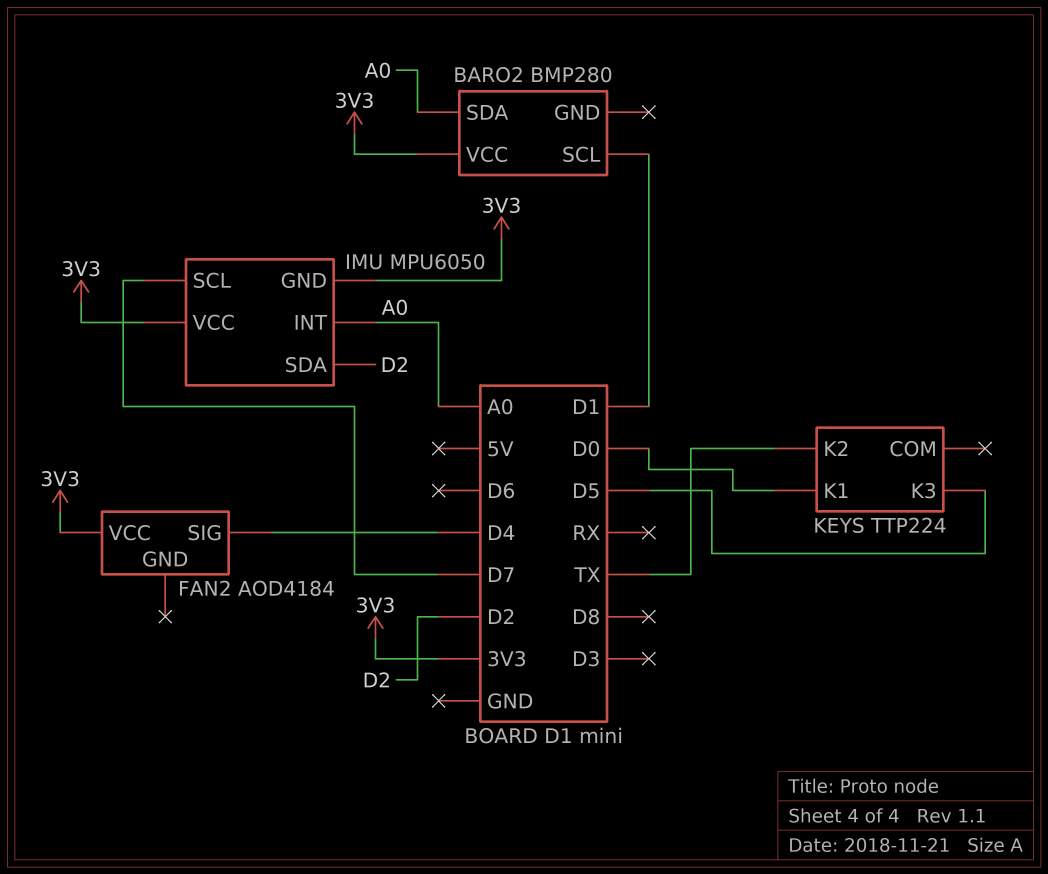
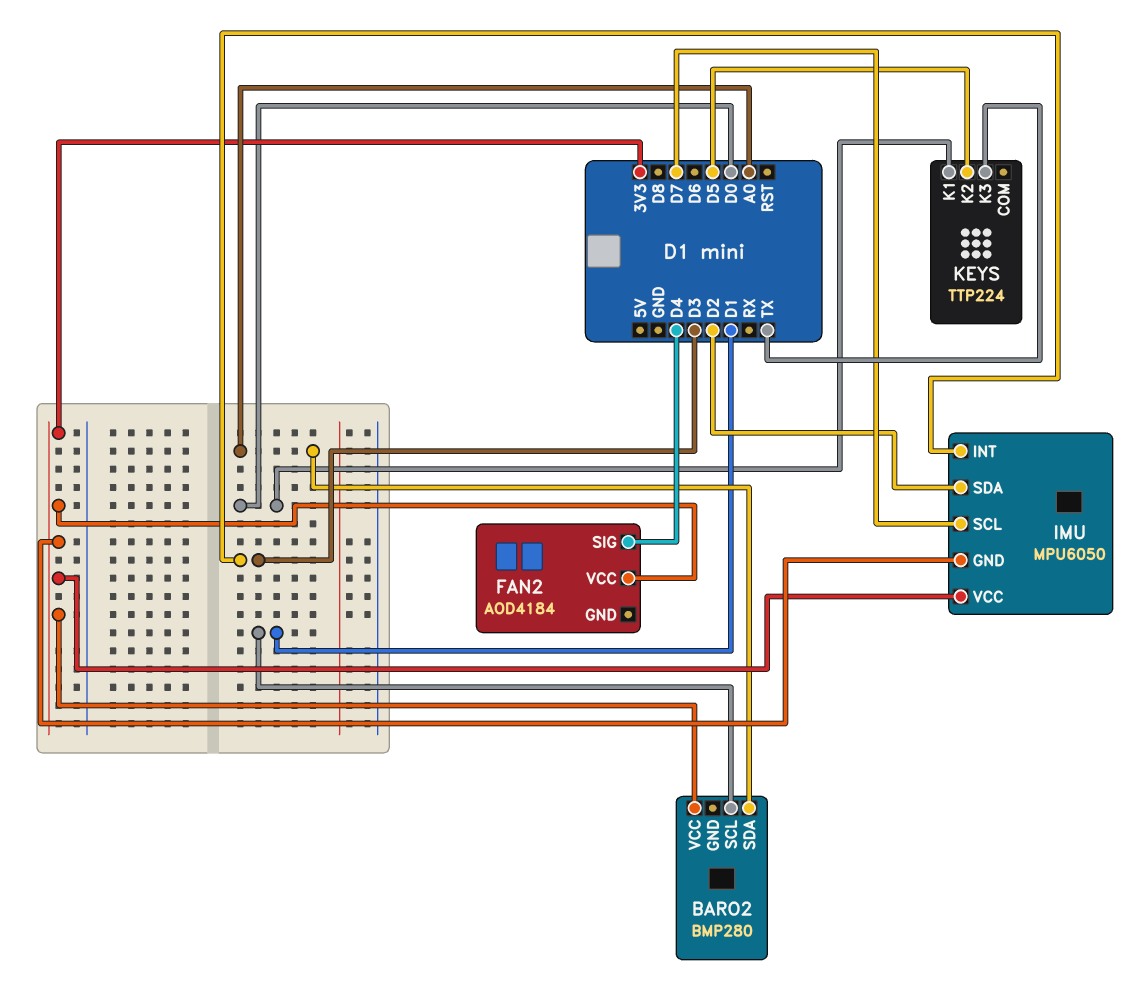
IMU pin INT: A0 -> D3
KEYS pin K2: TX -> D5
KEYS pin K3: D5 -> TX

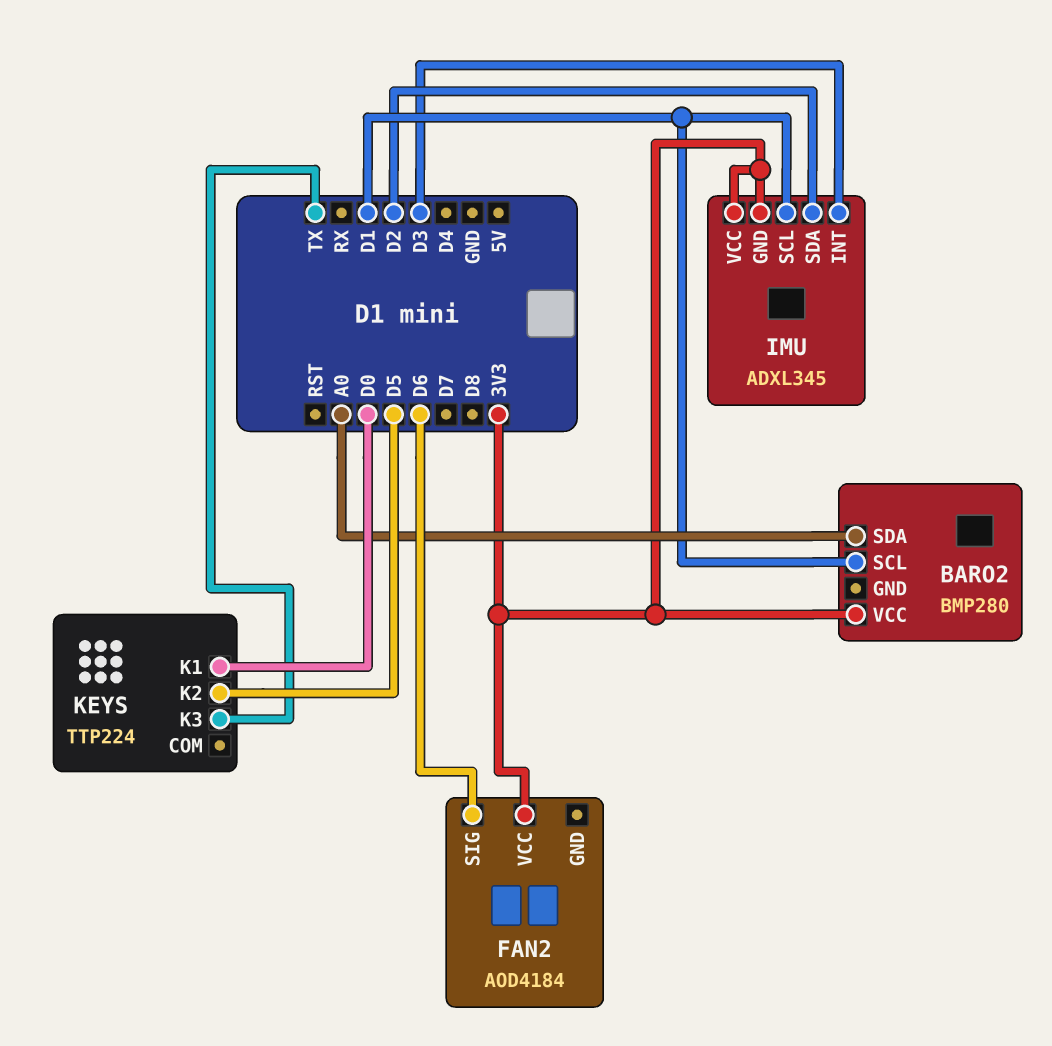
FAN2 pin SIG: D4 -> D6
IMU: MPU6050 -> ADXL345
IMU pin SCL: D7 -> D1

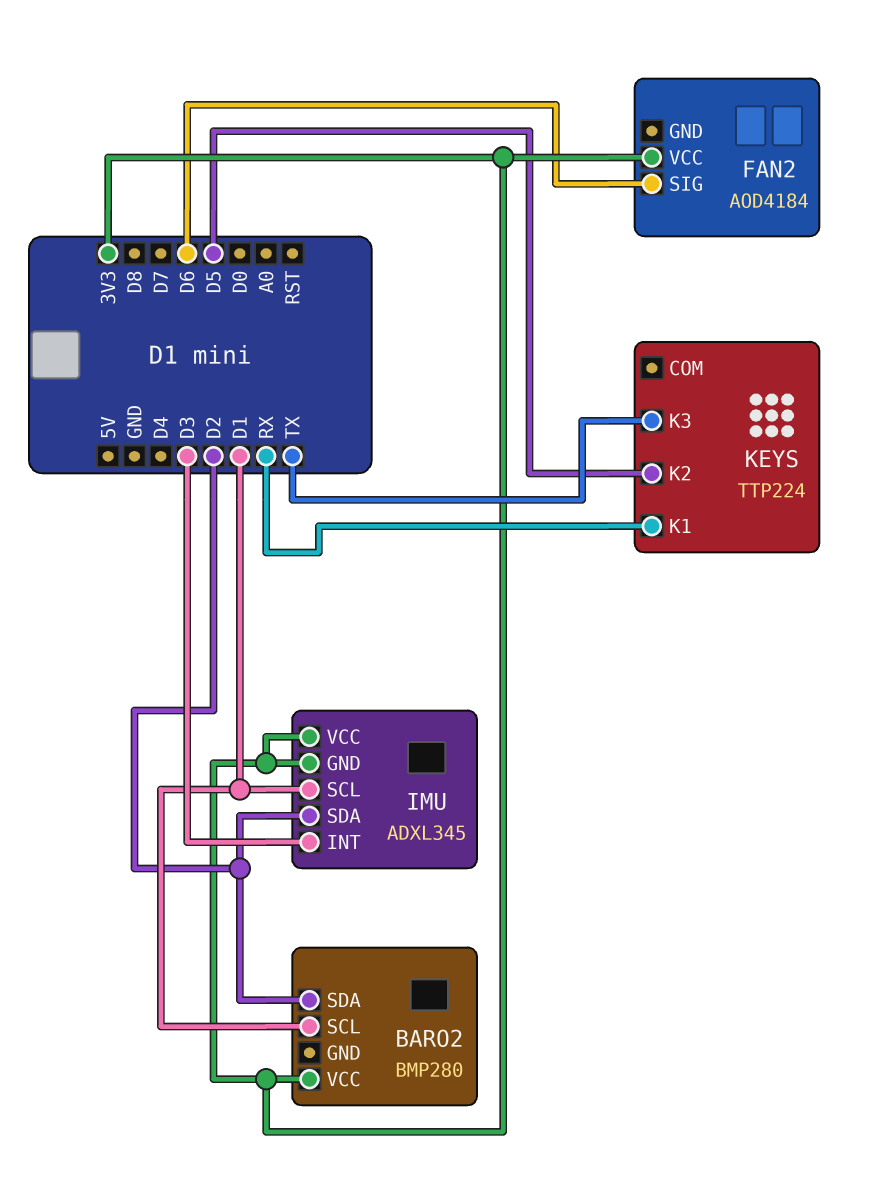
BARO2 pin SDA: A0 -> D2
KEYS pin K1: D0 -> RX

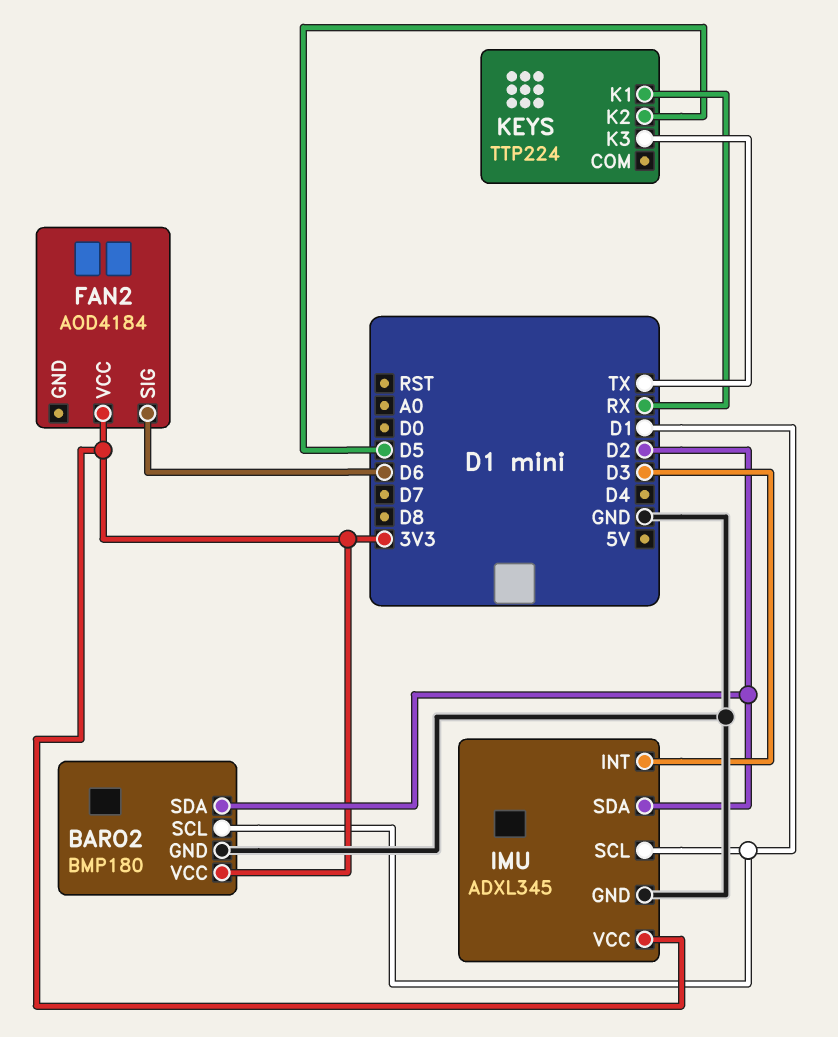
BARO2: BMP280 -> BMP180
BARO2 pin GND: none -> GND
IMU pin GND: 3V3 -> GND

